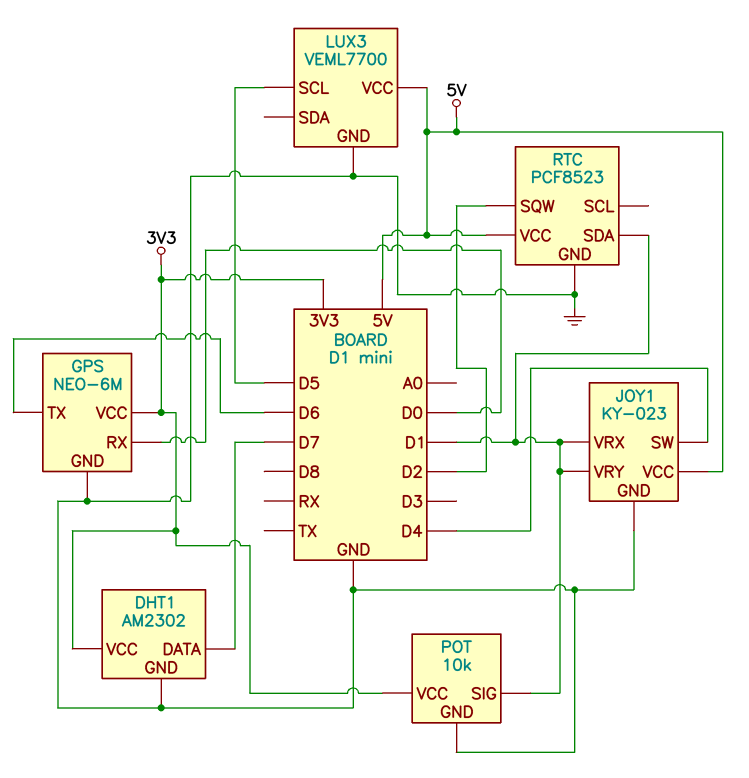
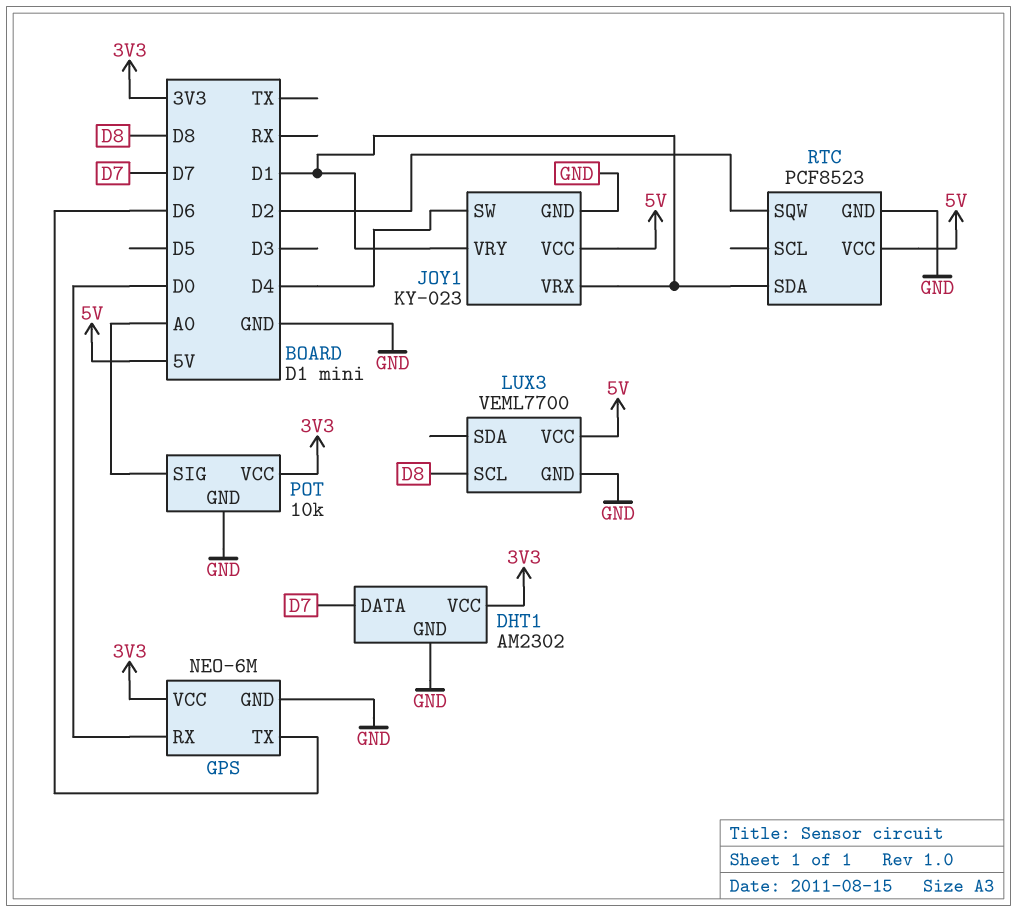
LUX3 pin SCL: D5 -> D8
POT pin SIG: D1 -> A0

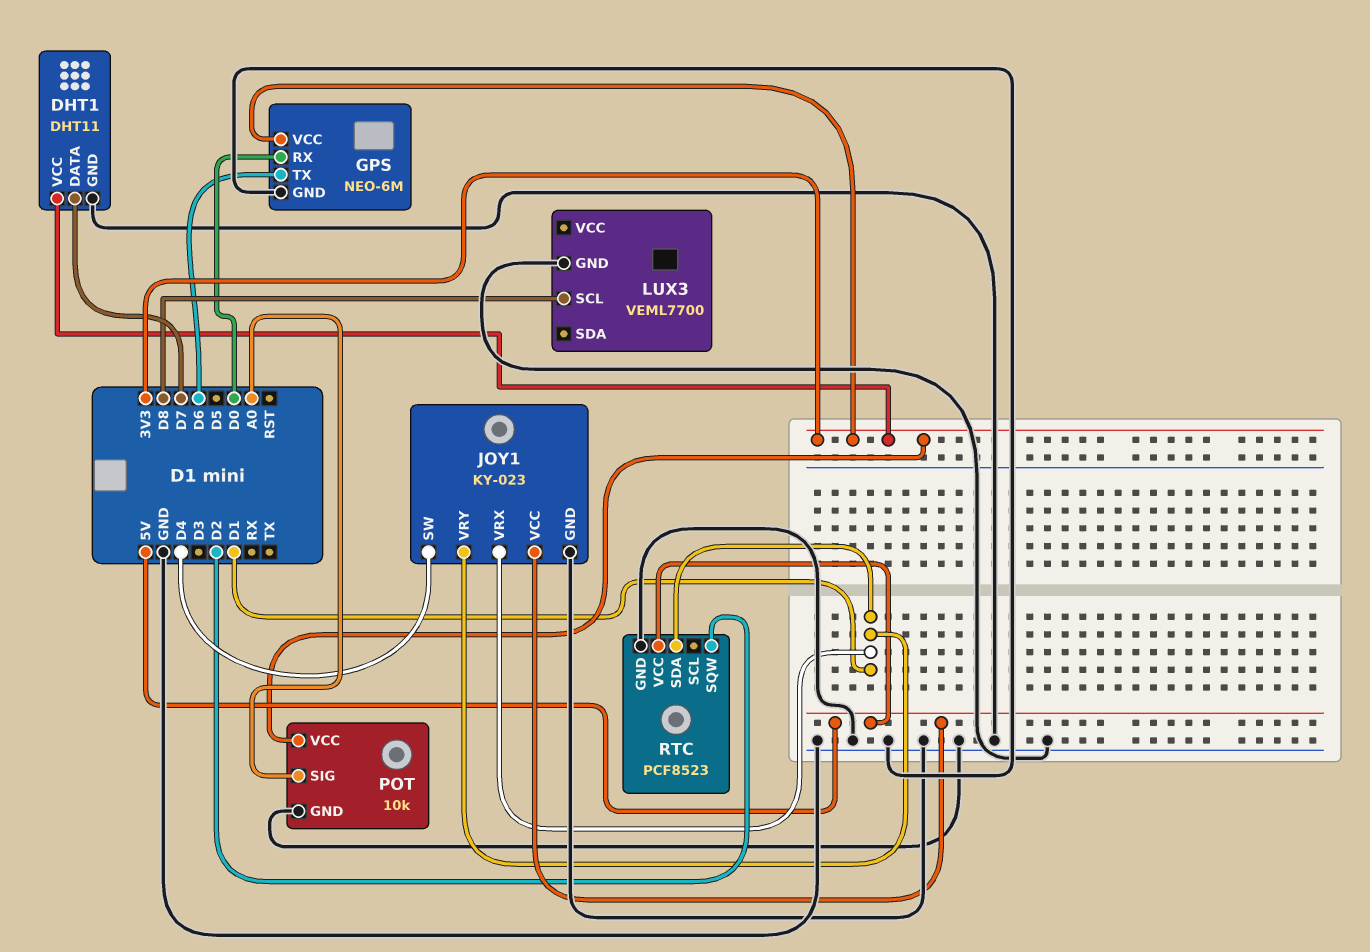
DHT1: AM2302 -> DHT11
LUX3 pin VCC: 5V -> none

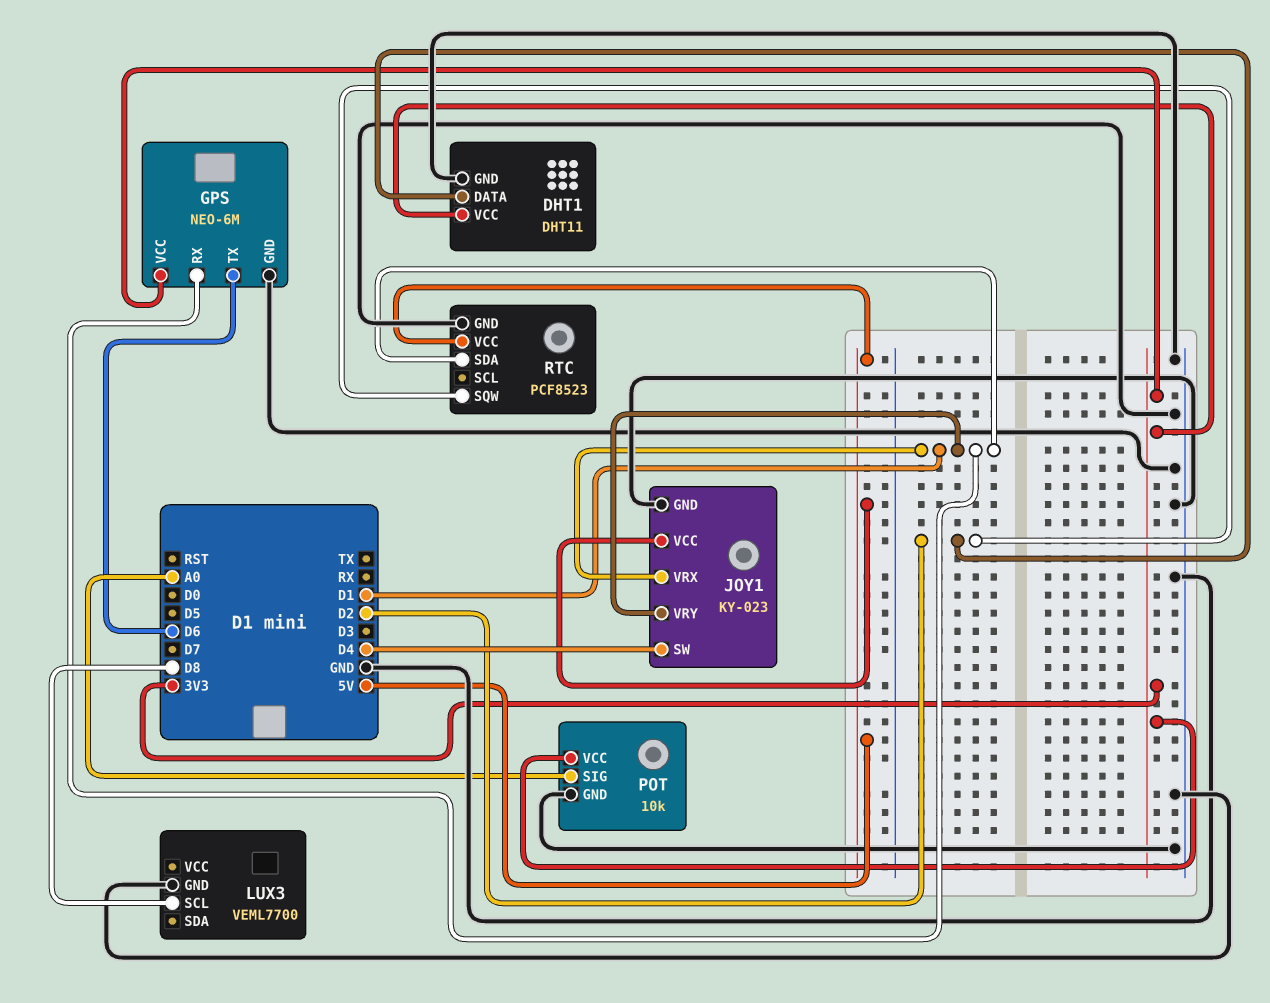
DHT1 pin DATA: D7 -> D2
GPS pin RX: D0 -> D1

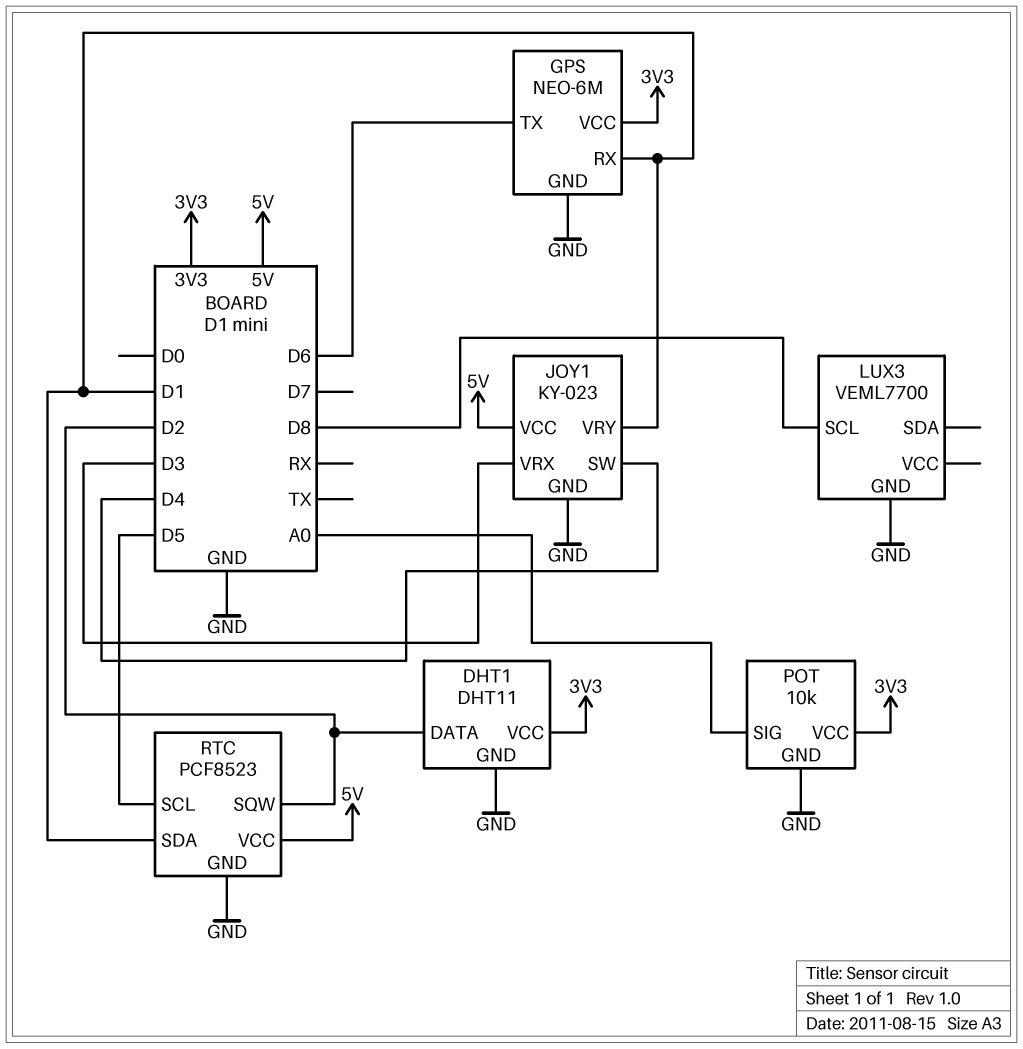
JOY1 pin VRX: D1 -> D3
RTC pin SCL: none -> D5

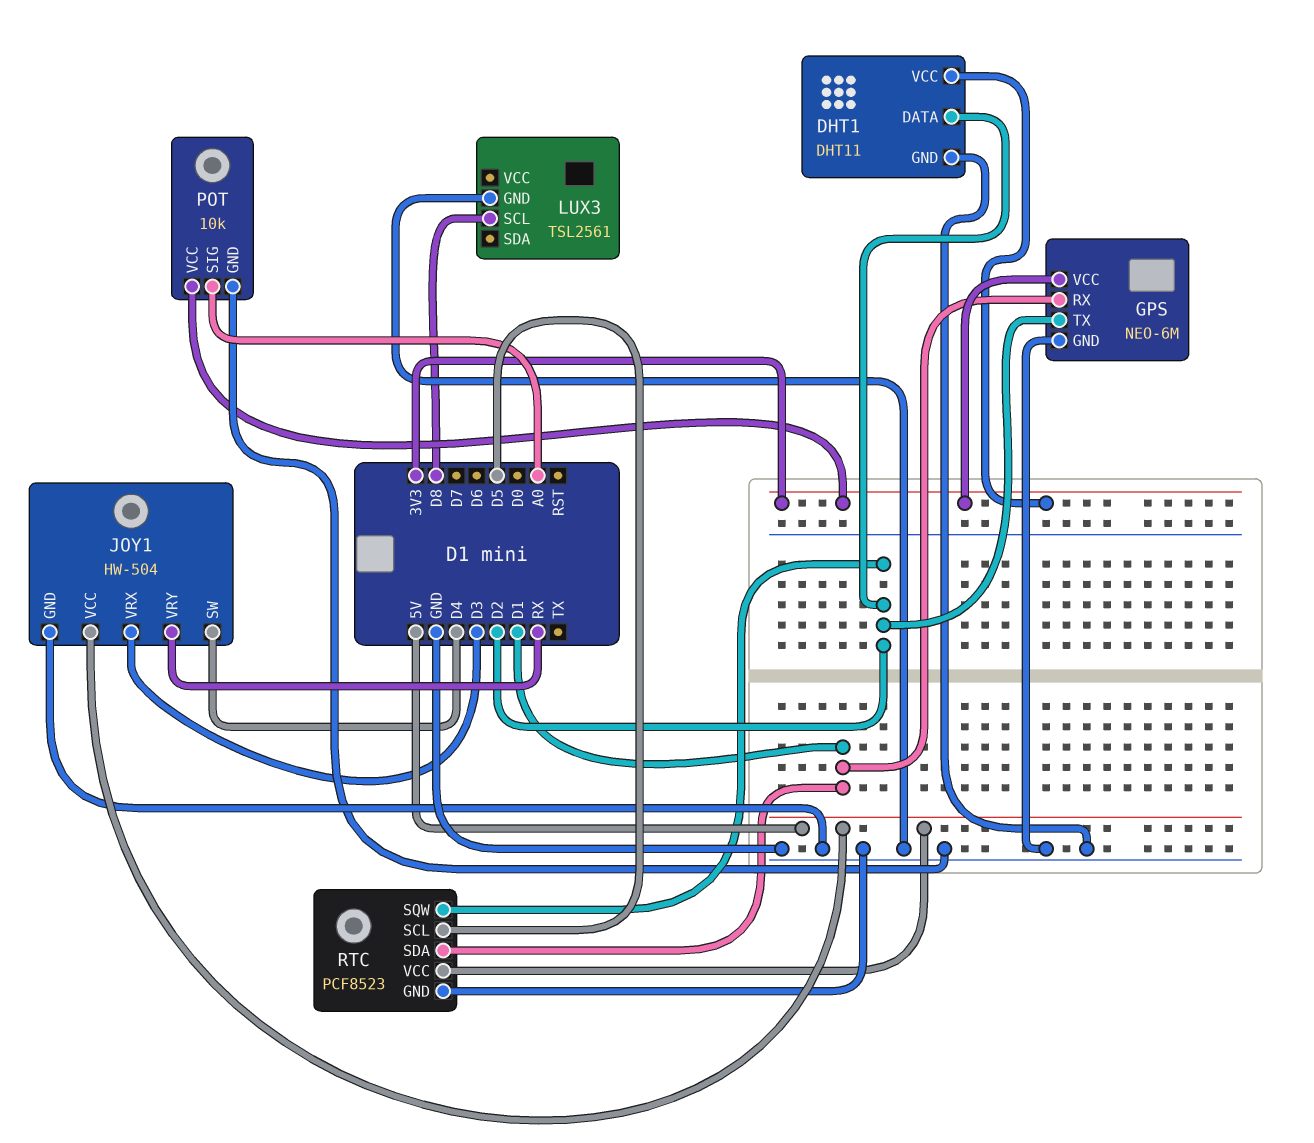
GPS pin TX: D6 -> D2
JOY1: KY-023 -> HW-504
JOY1 pin VRY: D1 -> RX
LUX3: VEML7700 -> TSL2561

